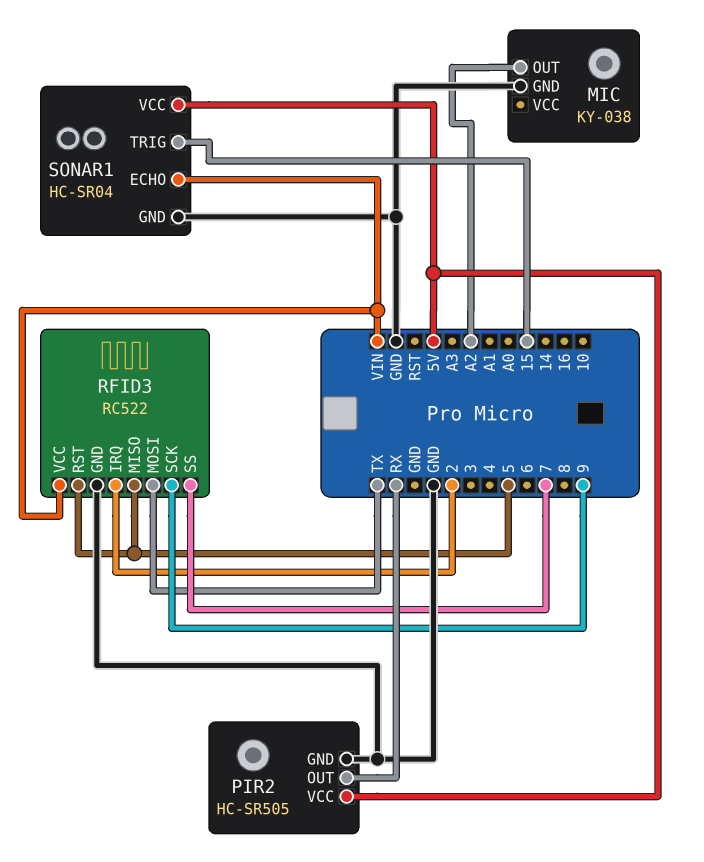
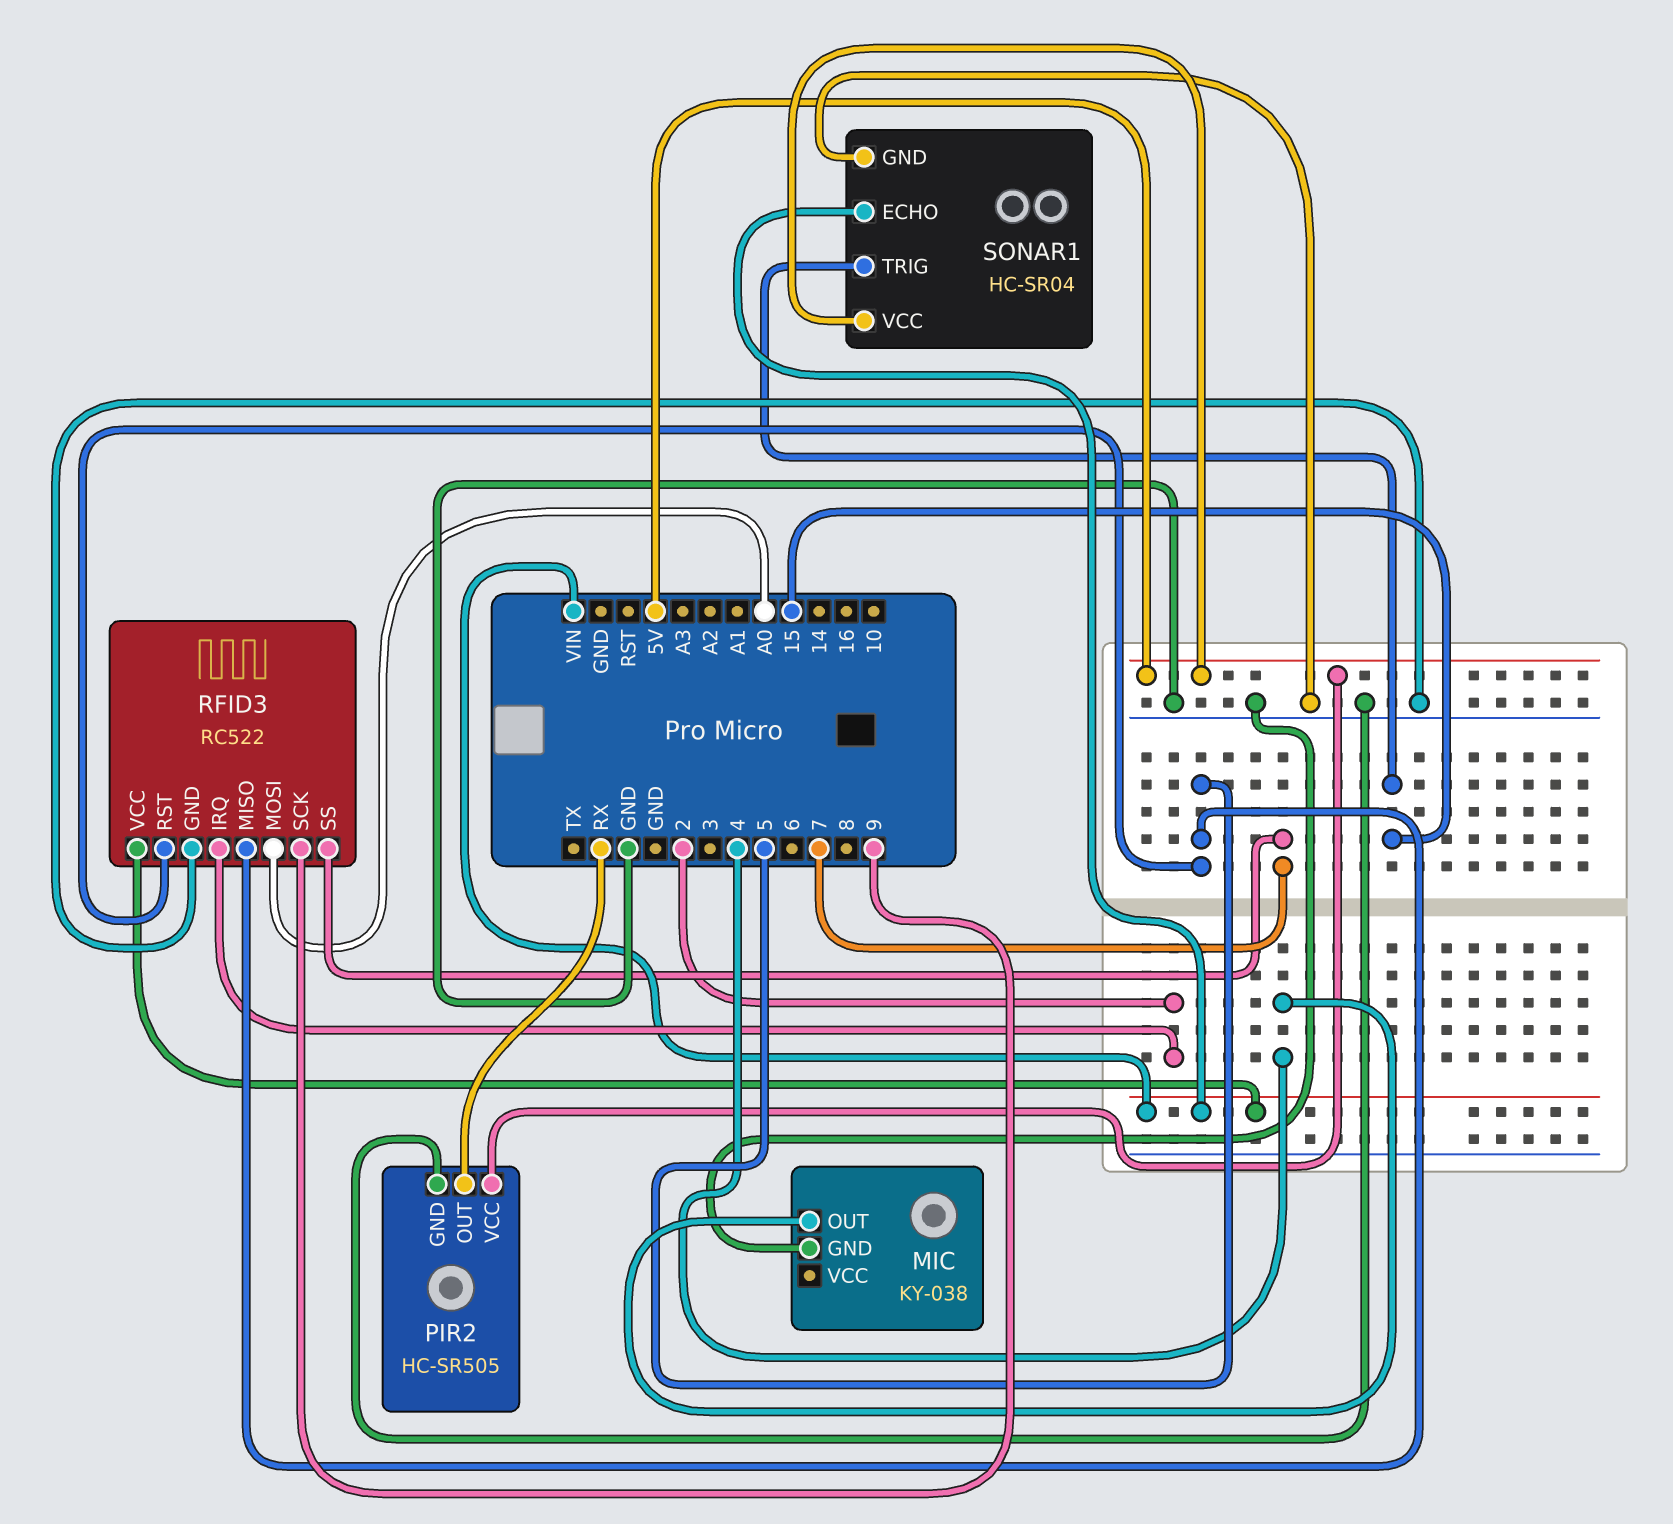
MIC pin OUT: A2 -> 4
RFID3 pin MOSI: TX -> A0

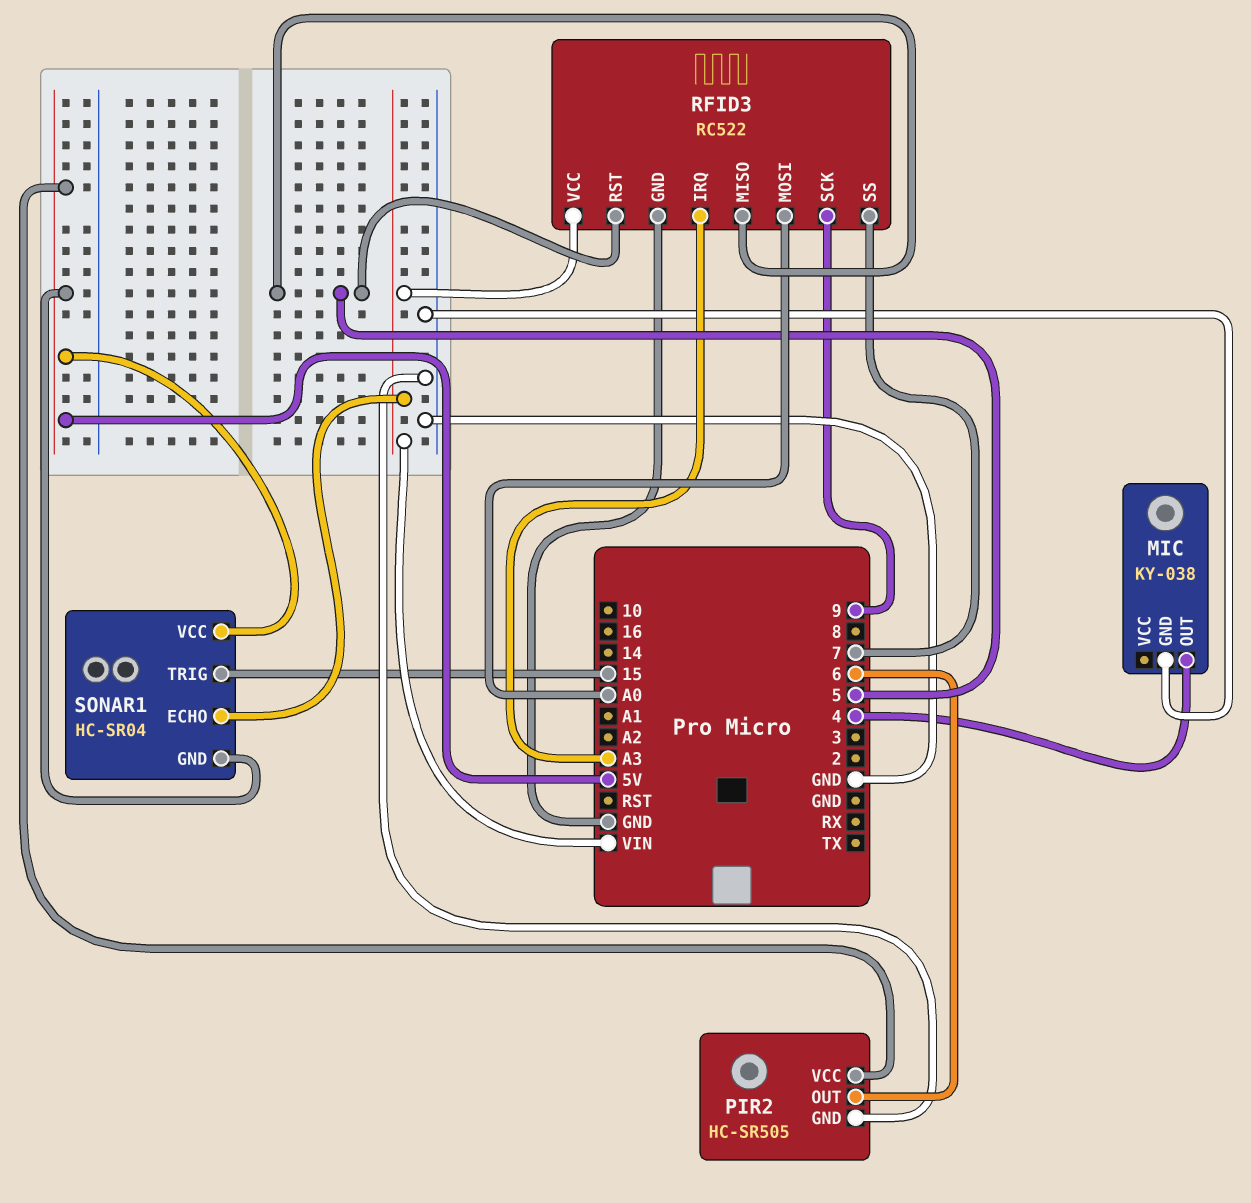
PIR2 pin OUT: RX -> 6
RFID3 pin IRQ: 2 -> A3
SONAR1 pin GND: GND -> 5V

